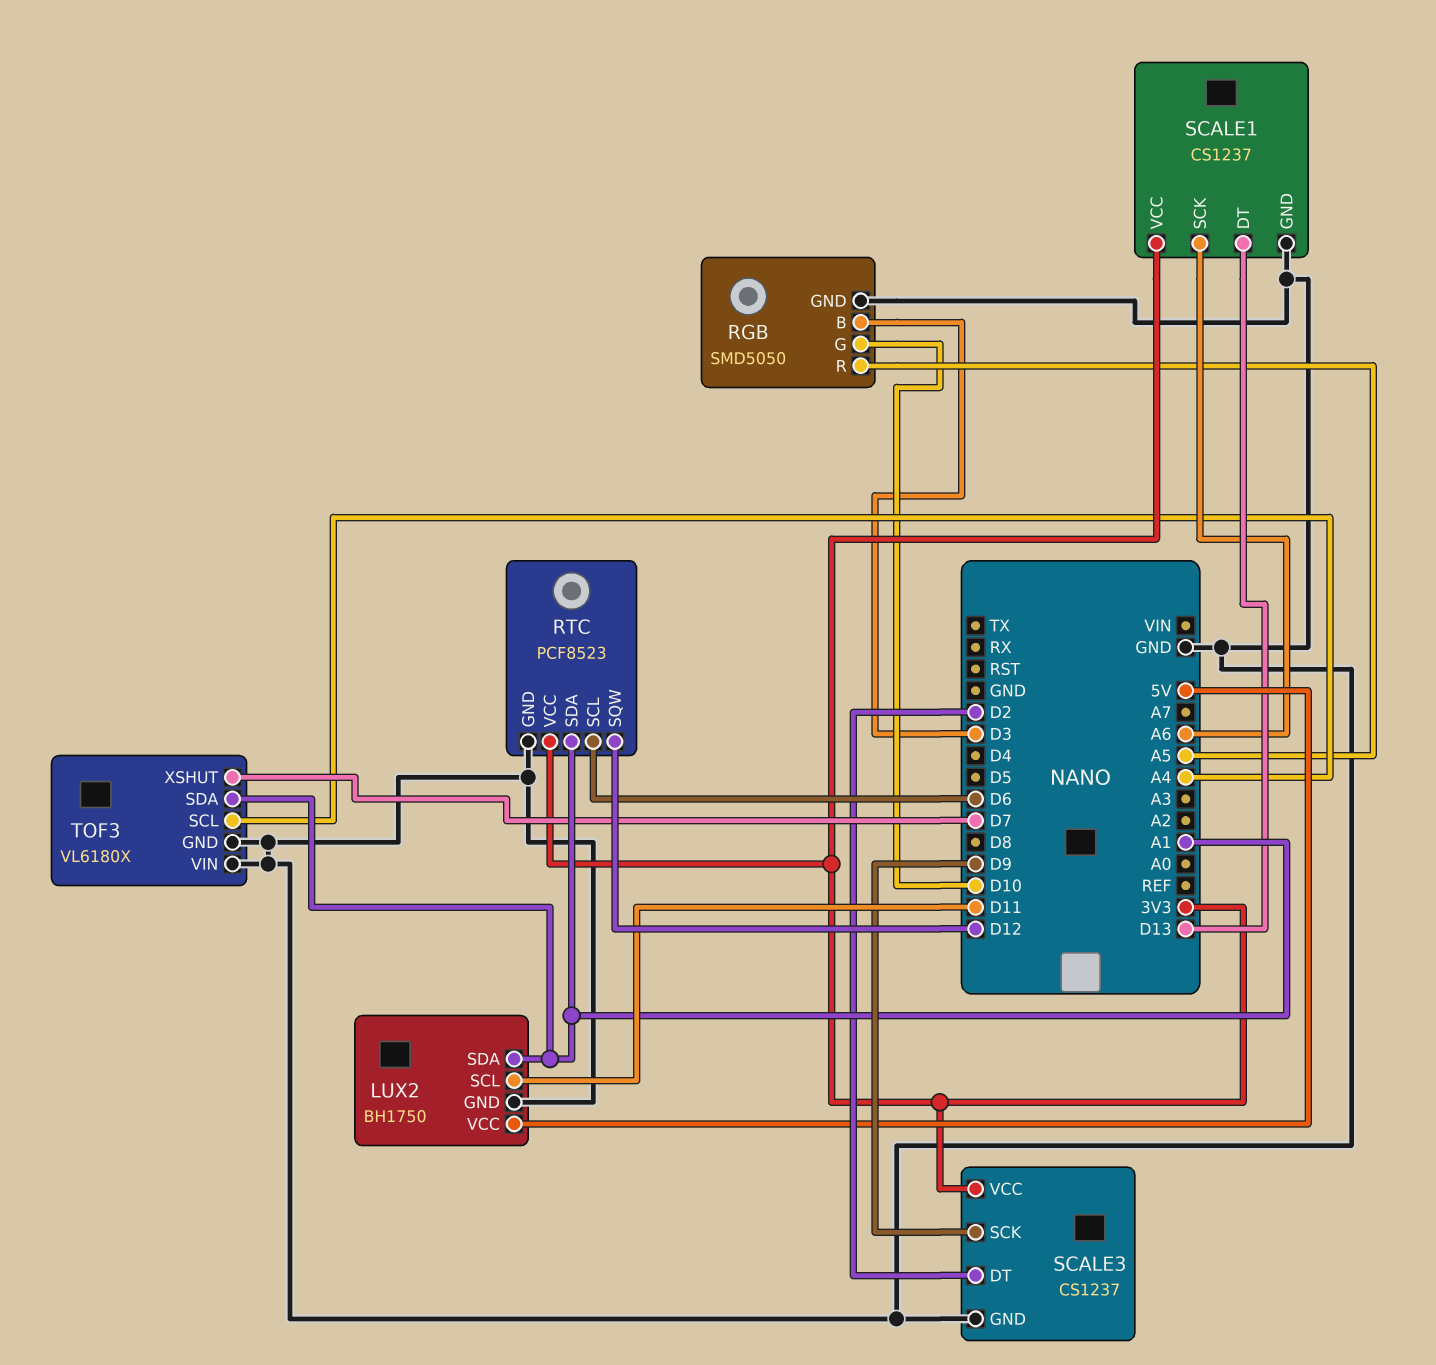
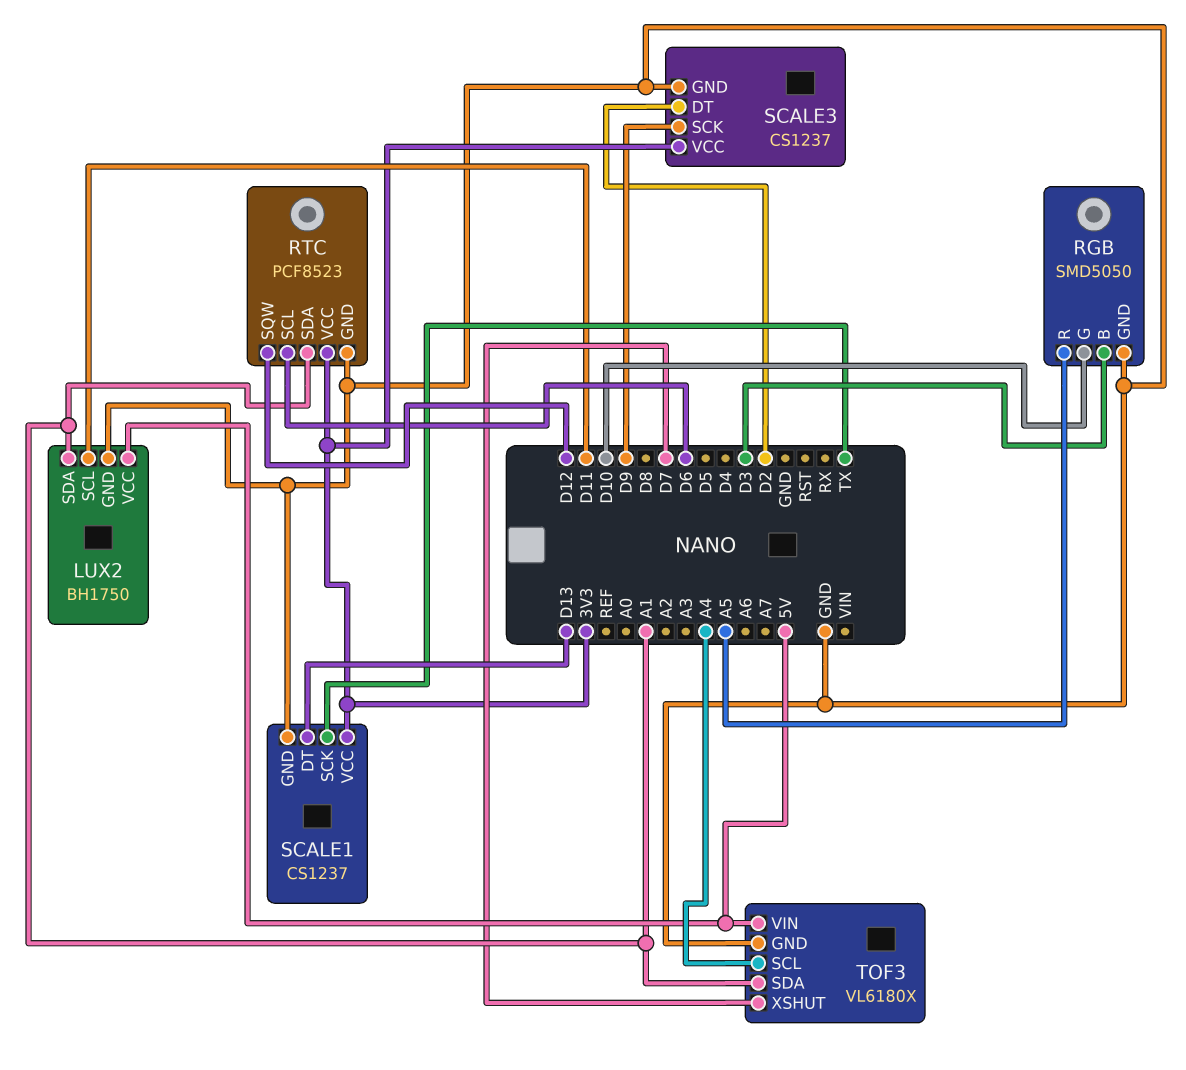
SCALE1 pin SCK: A6 -> TX
TOF3 pin VIN: GND -> 5V

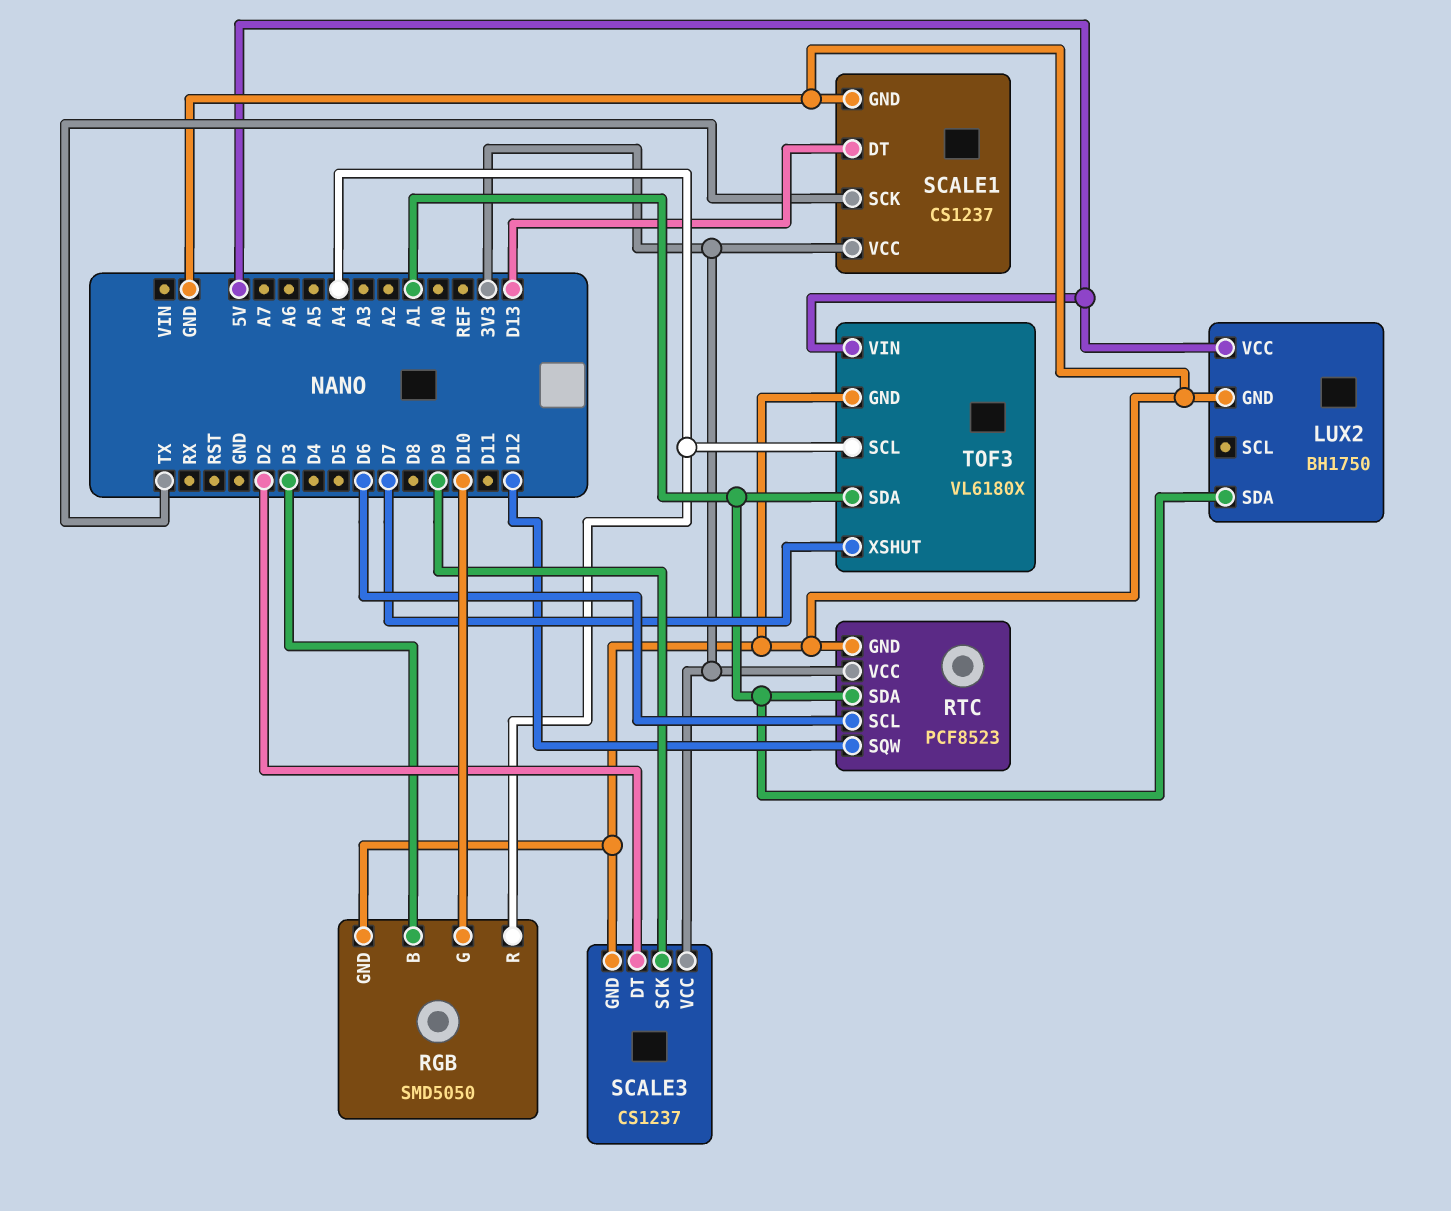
LUX2 pin SCL: D11 -> none
RGB pin R: A5 -> A4

